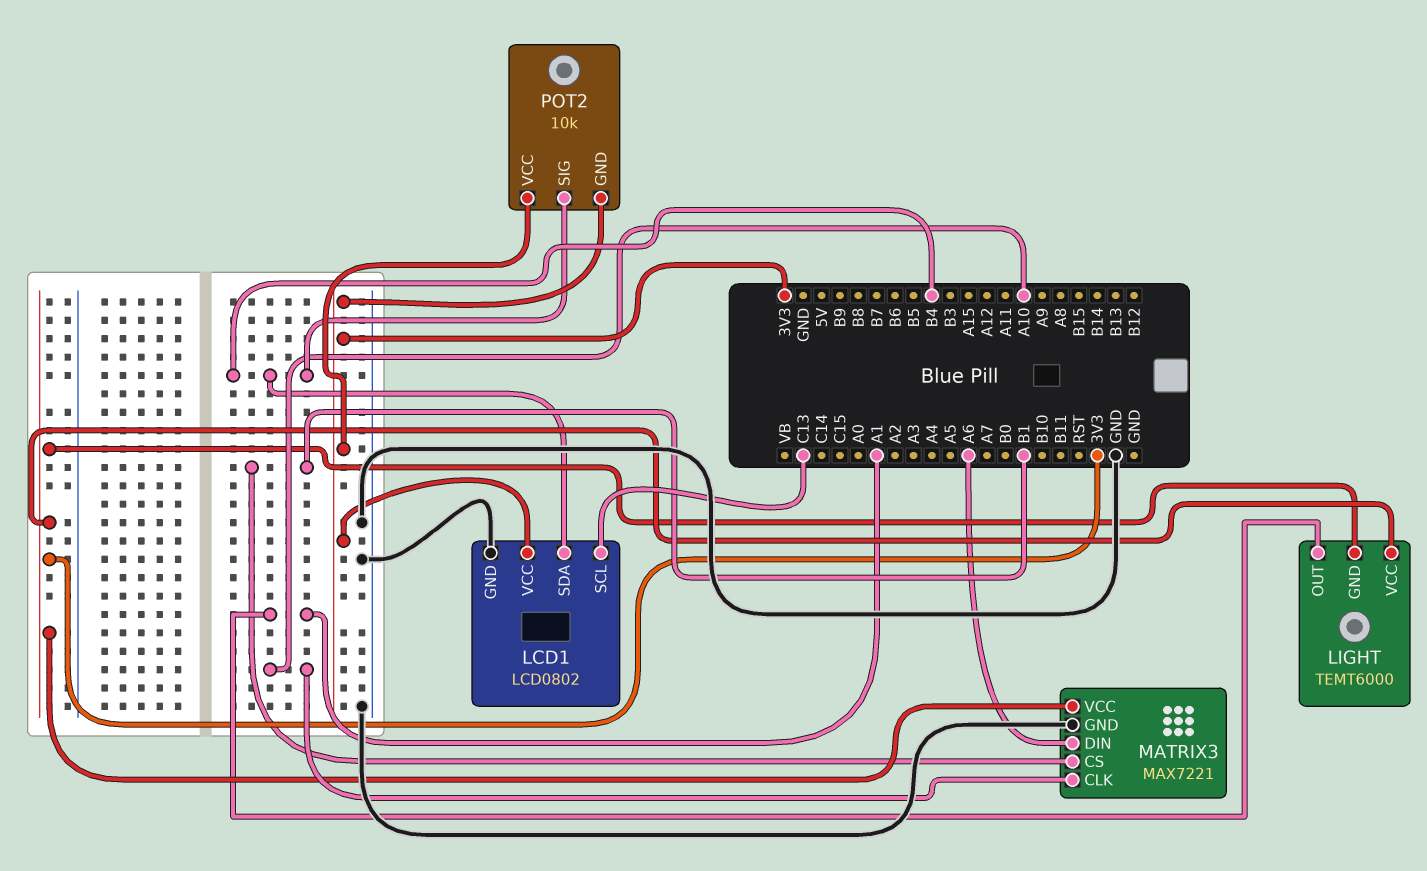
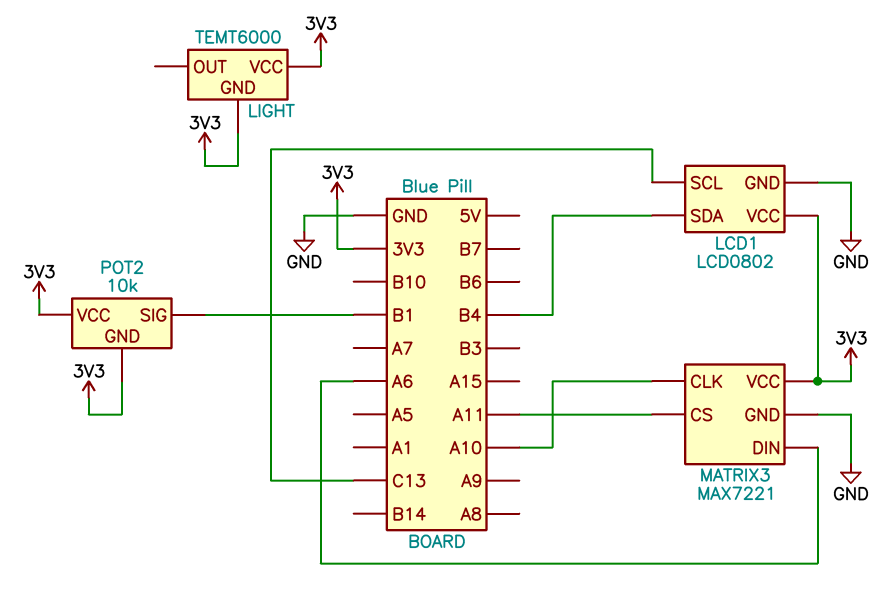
LIGHT pin OUT: A1 -> none
MATRIX3 pin CS: B1 -> A11
POT2 pin SIG: B4 -> B1

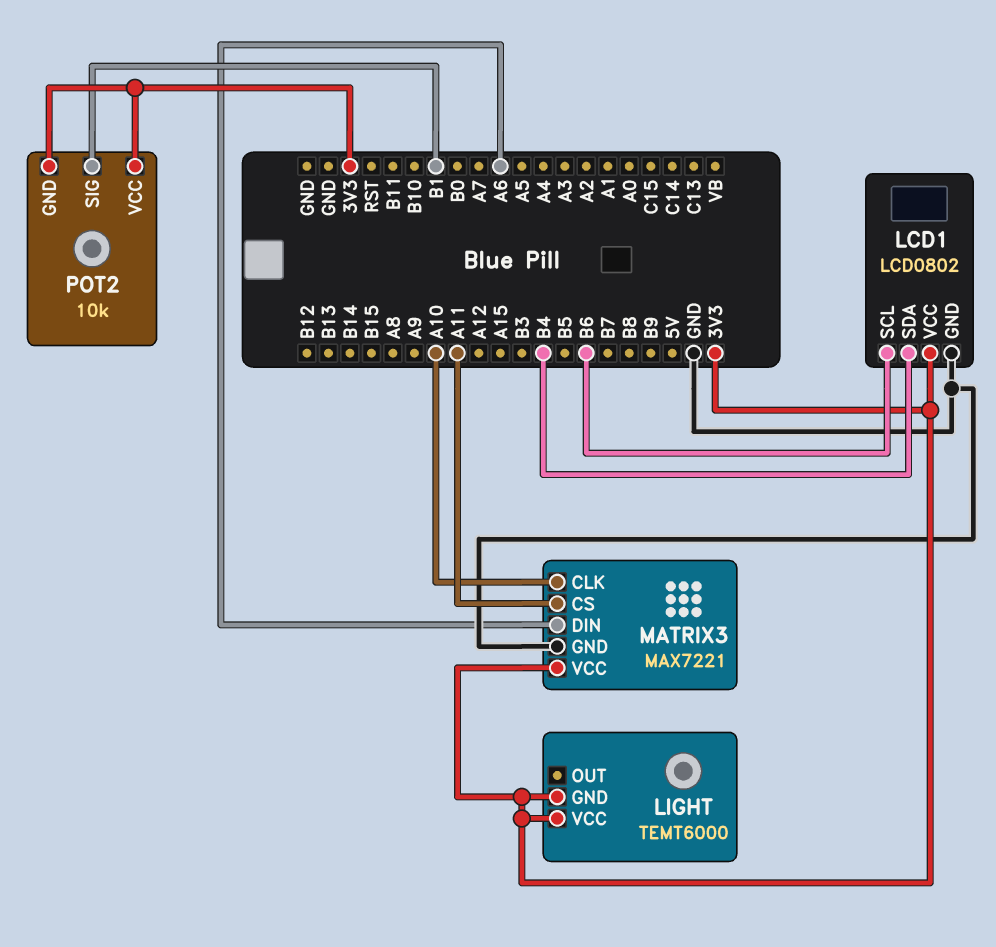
LCD1 pin SCL: C13 -> B6

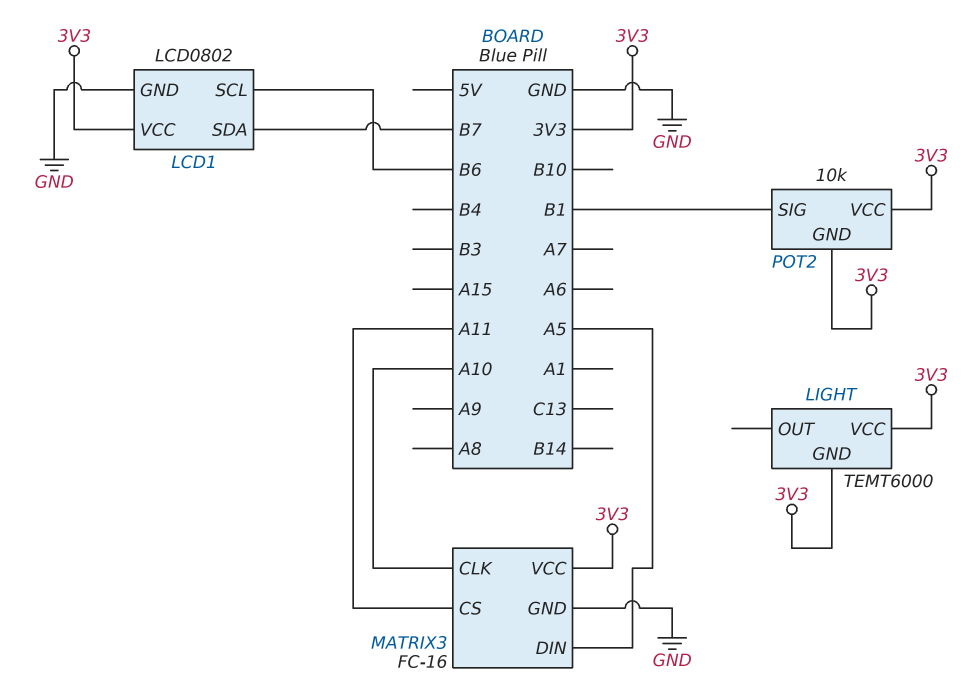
LCD1 pin SDA: B4 -> B7
MATRIX3: MAX7221 -> FC-16
MATRIX3 pin DIN: A6 -> A5

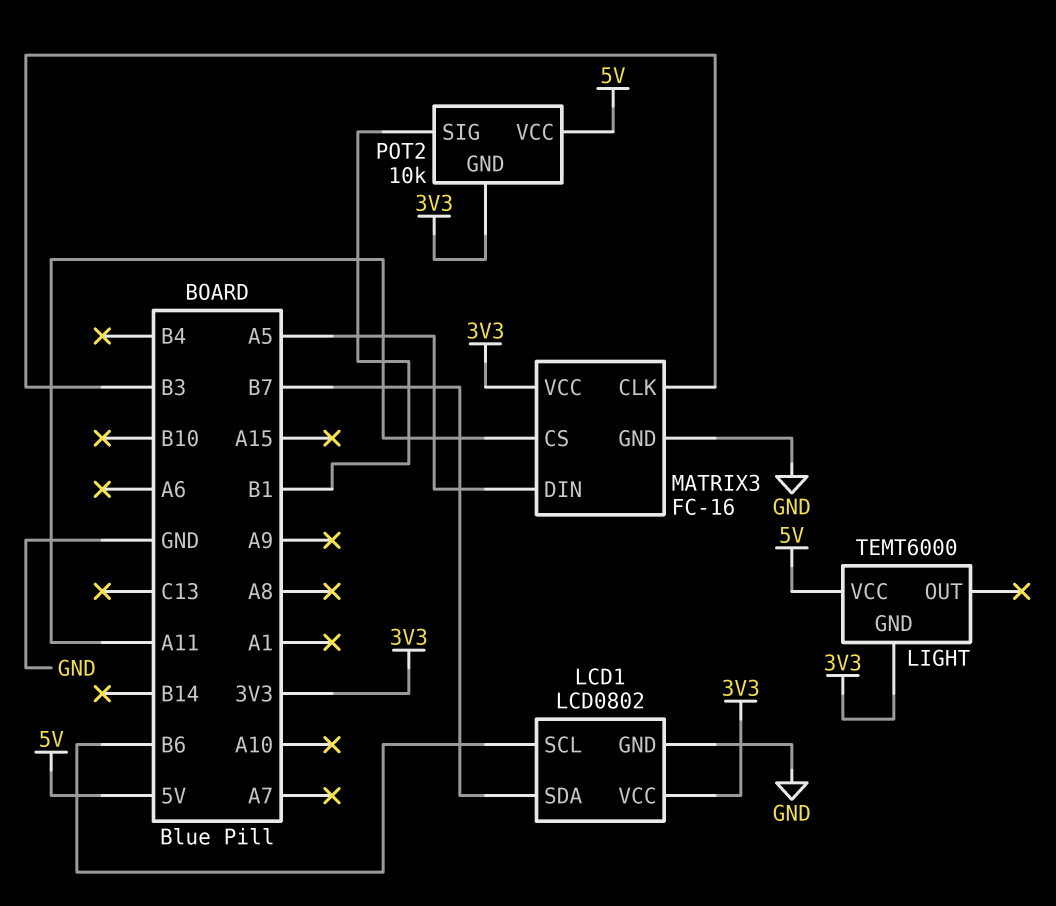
LIGHT pin VCC: 3V3 -> 5V
MATRIX3 pin CLK: A10 -> B3
POT2 pin VCC: 3V3 -> 5V

